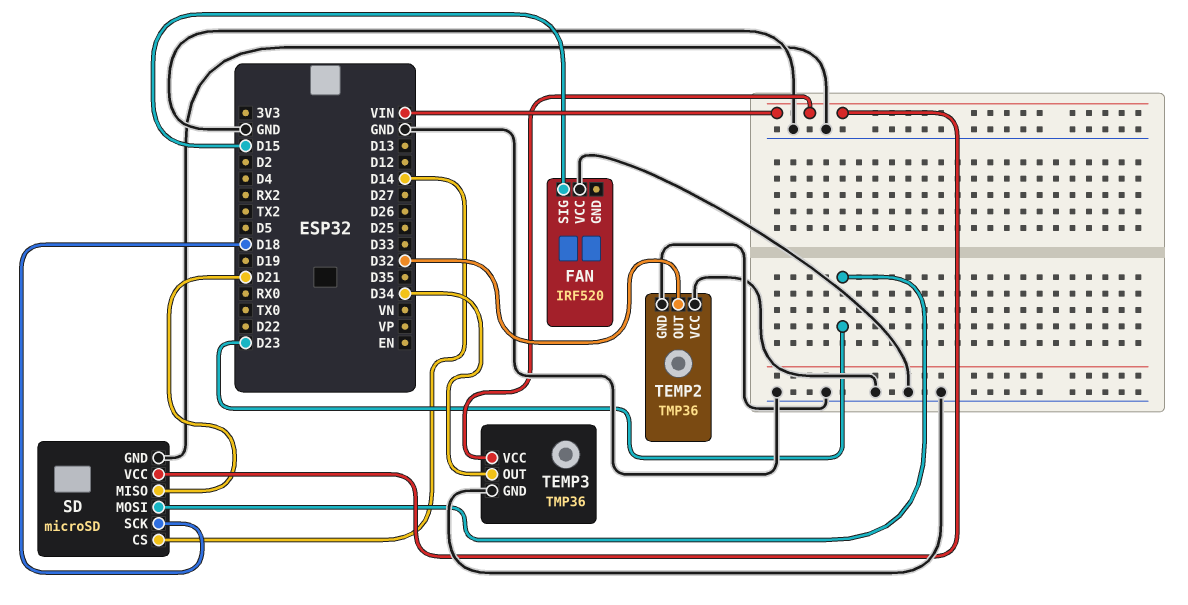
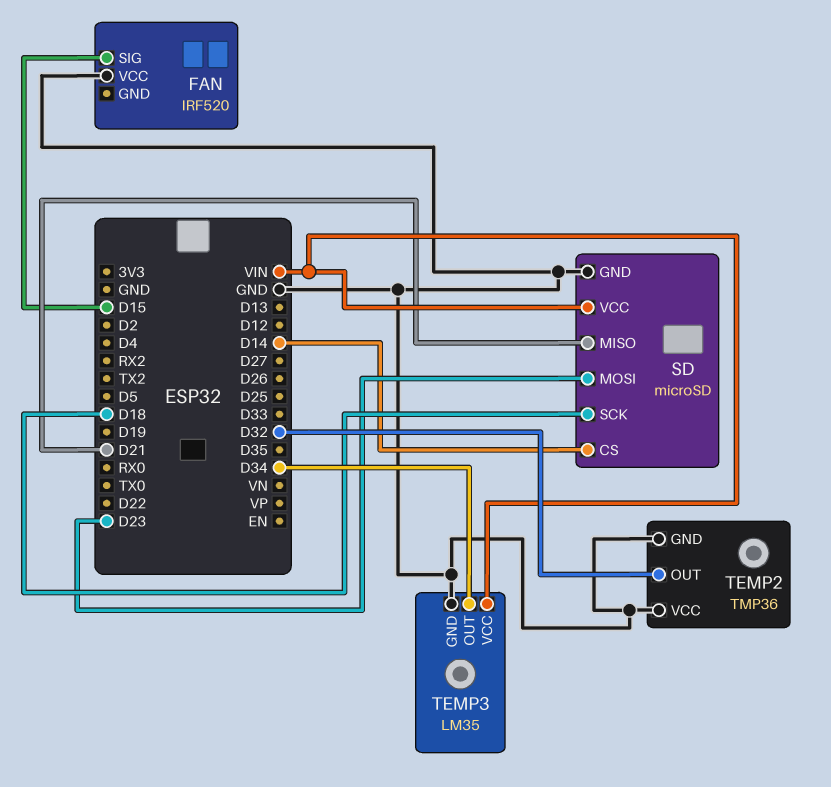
TEMP3: TMP36 -> LM35

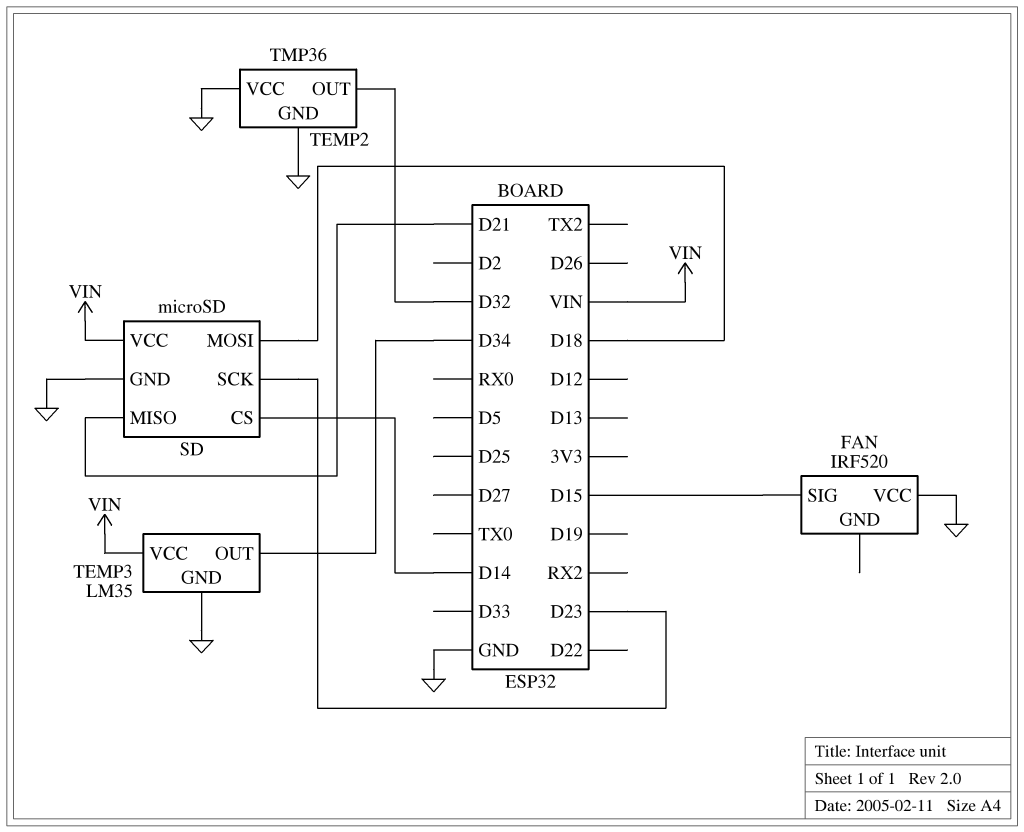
SD pin MOSI: D23 -> D18
SD pin SCK: D18 -> D23

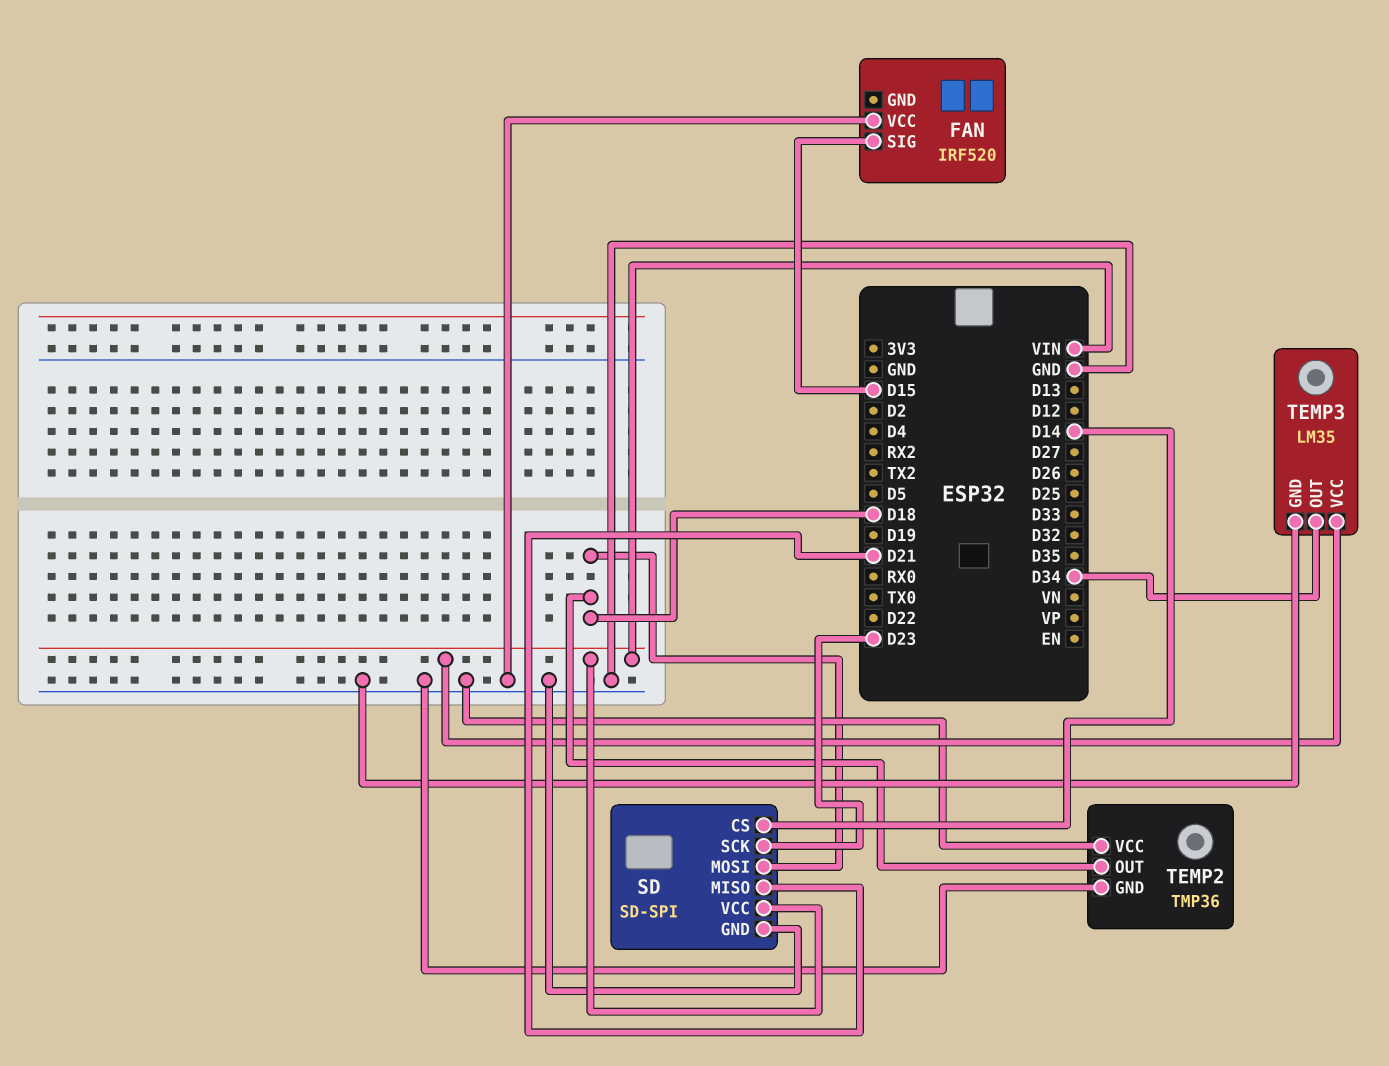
SD: microSD -> SD-SPI
TEMP2 pin OUT: D32 -> D18

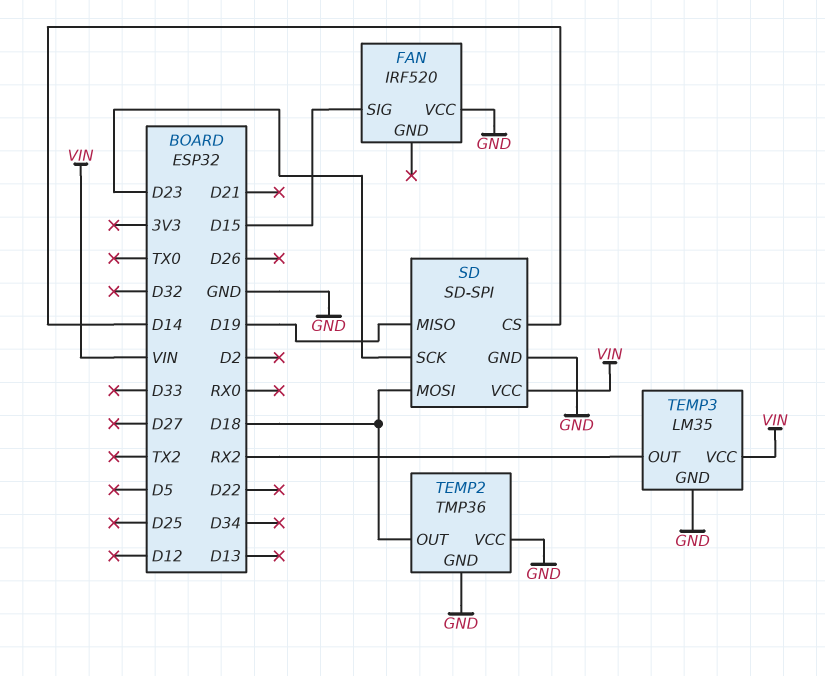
SD pin MISO: D21 -> D19
TEMP3 pin OUT: D34 -> RX2

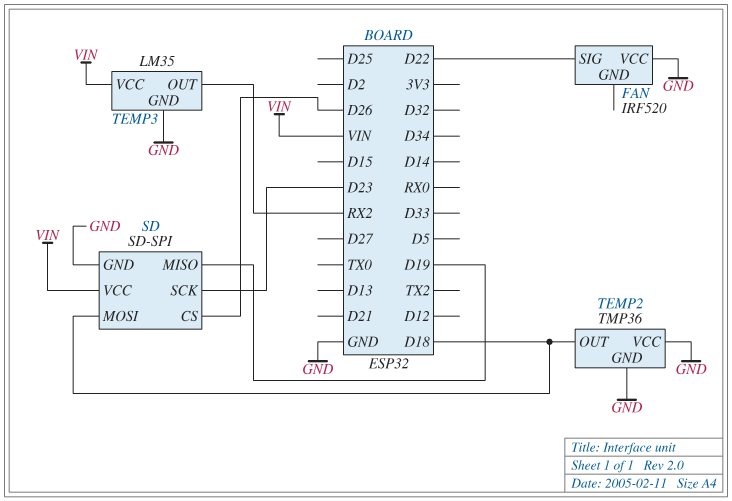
FAN pin SIG: D15 -> D22
SD pin CS: D14 -> D26

